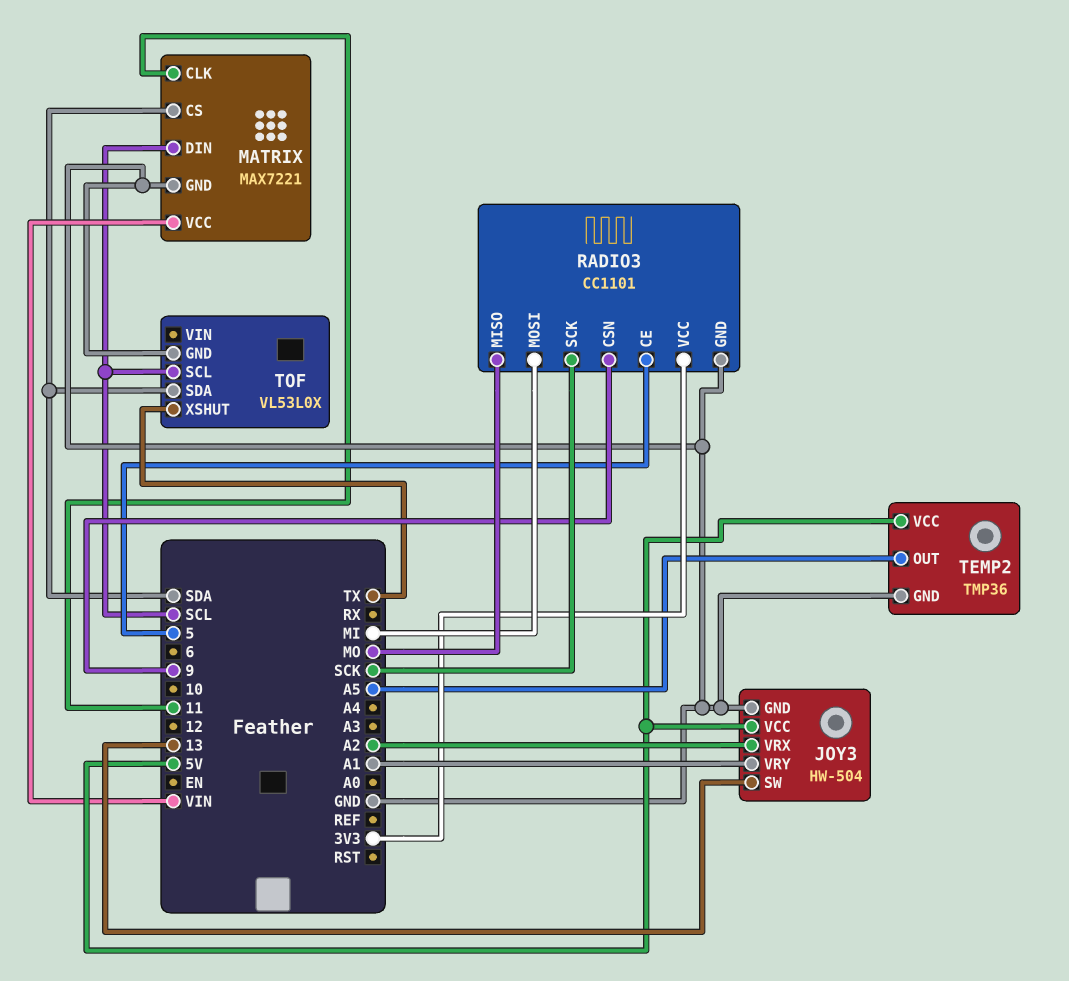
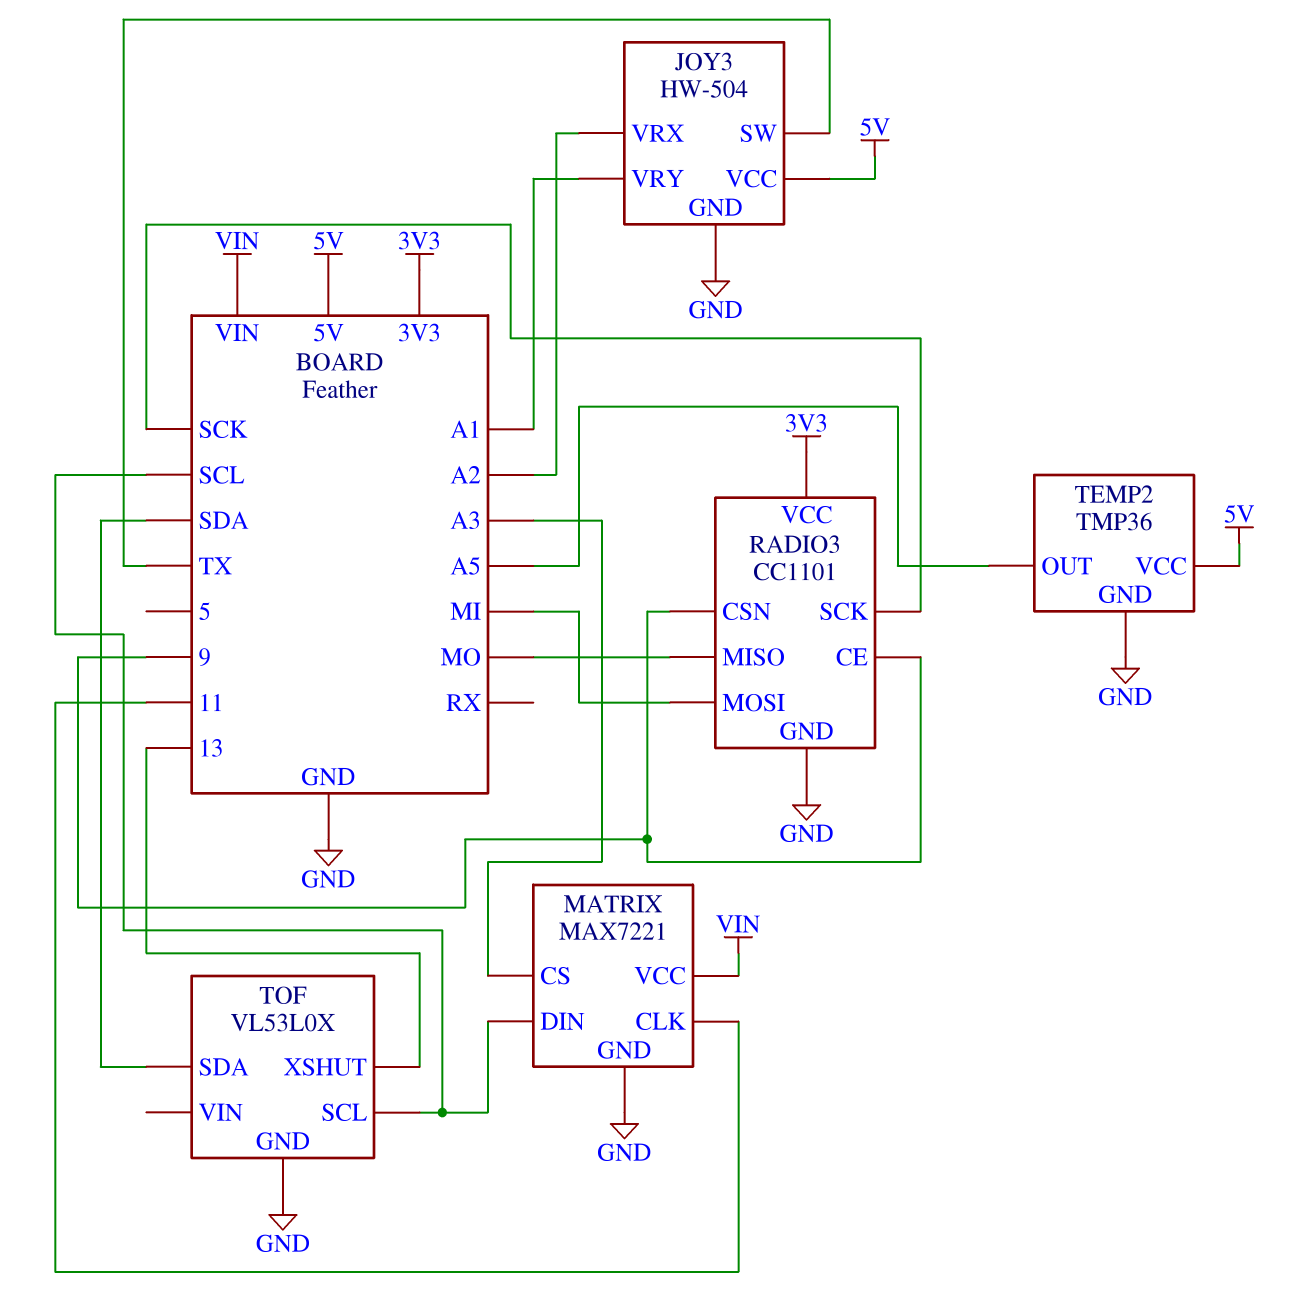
JOY3 pin SW: 13 -> TX
MATRIX pin CS: SDA -> A3
RADIO3 pin CE: 5 -> 9
TOF pin XSHUT: TX -> 13

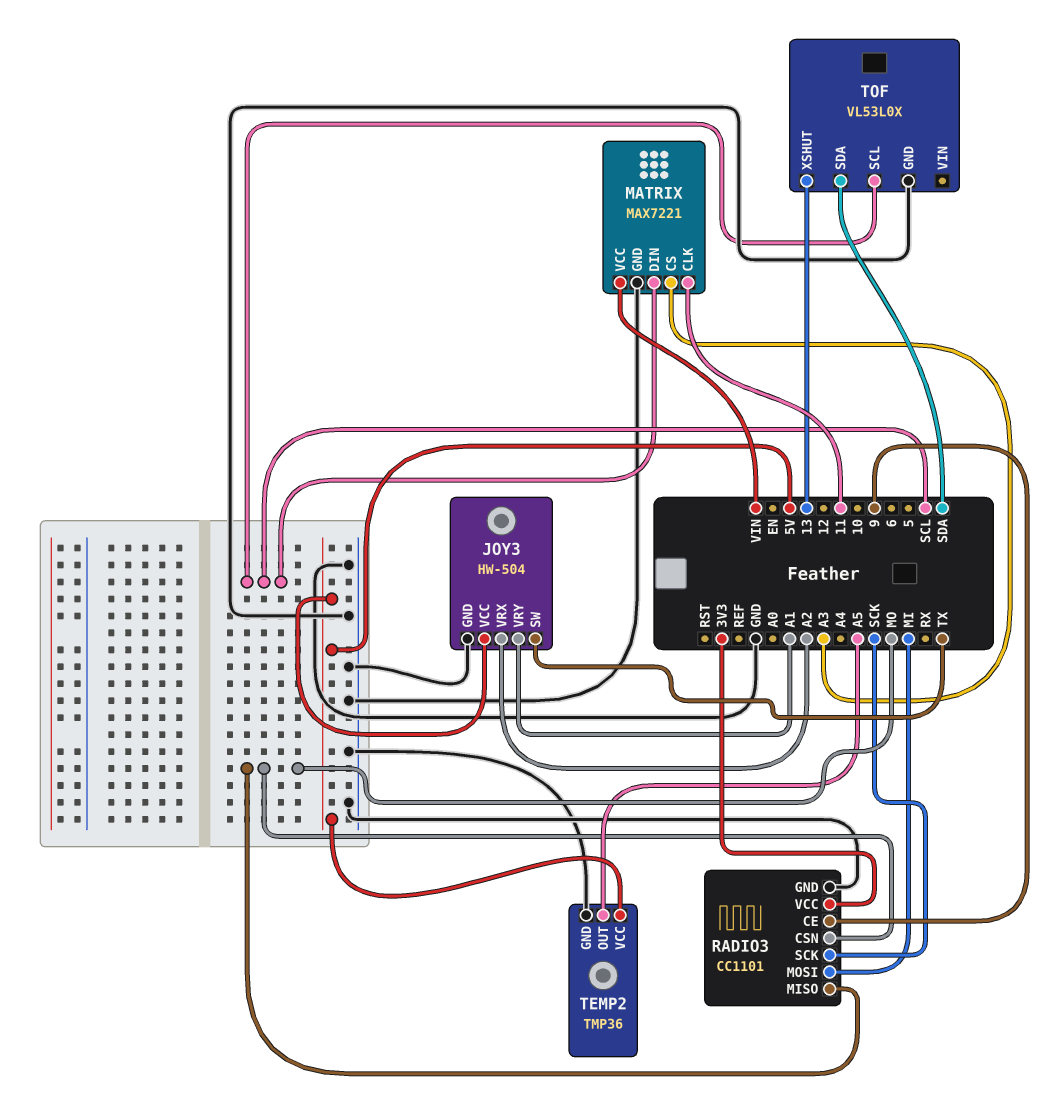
RADIO3 pin CSN: 9 -> MO

